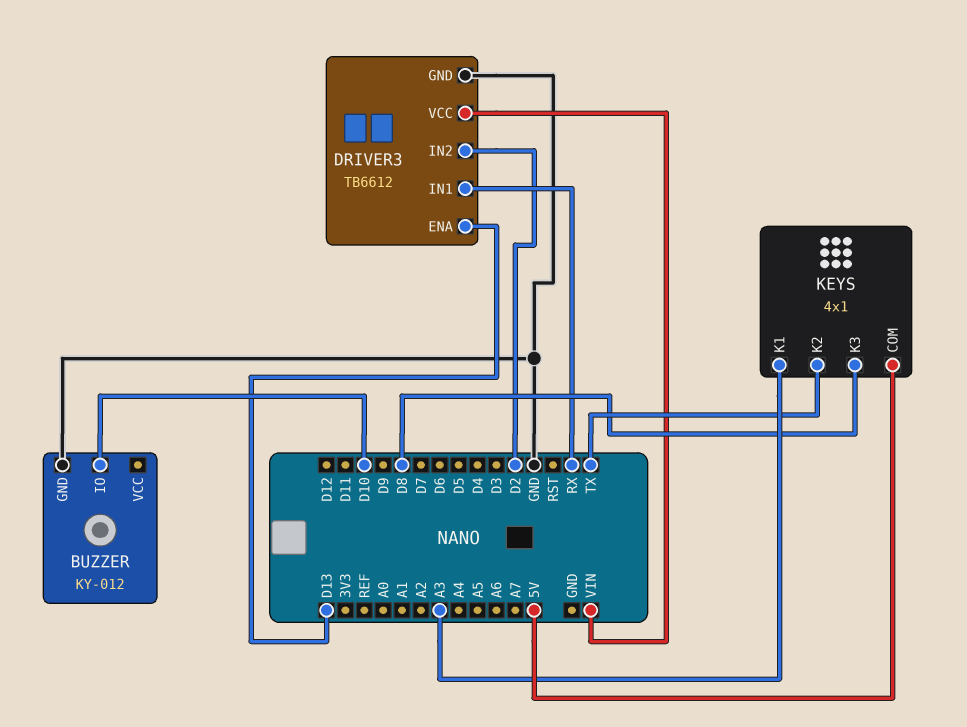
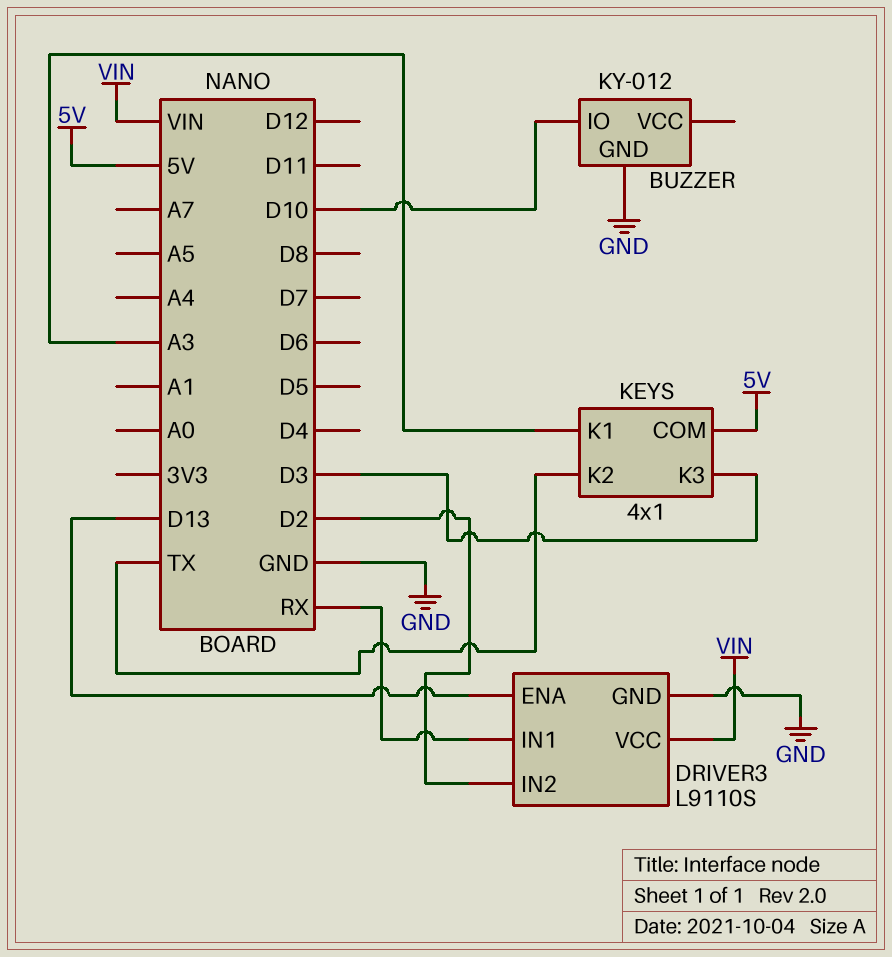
DRIVER3: TB6612 -> L9110S
KEYS pin K3: D8 -> D3

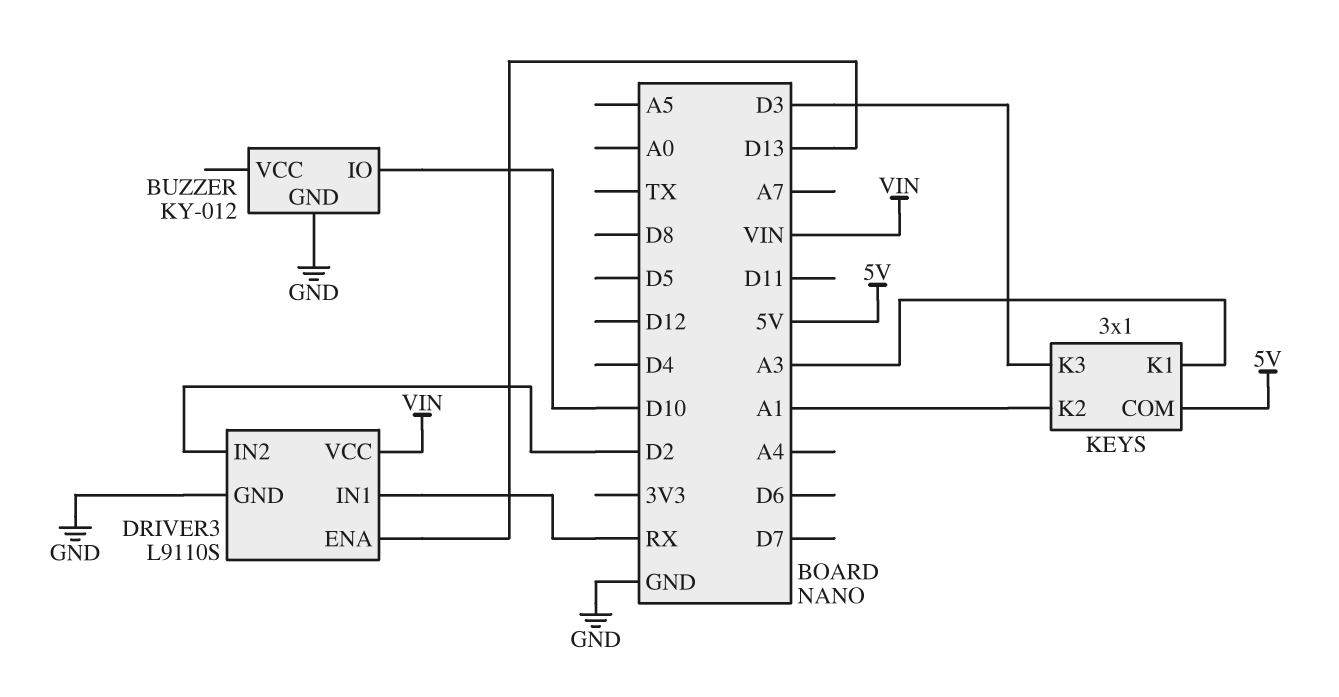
KEYS: 4x1 -> 3x1
KEYS pin K2: TX -> A1

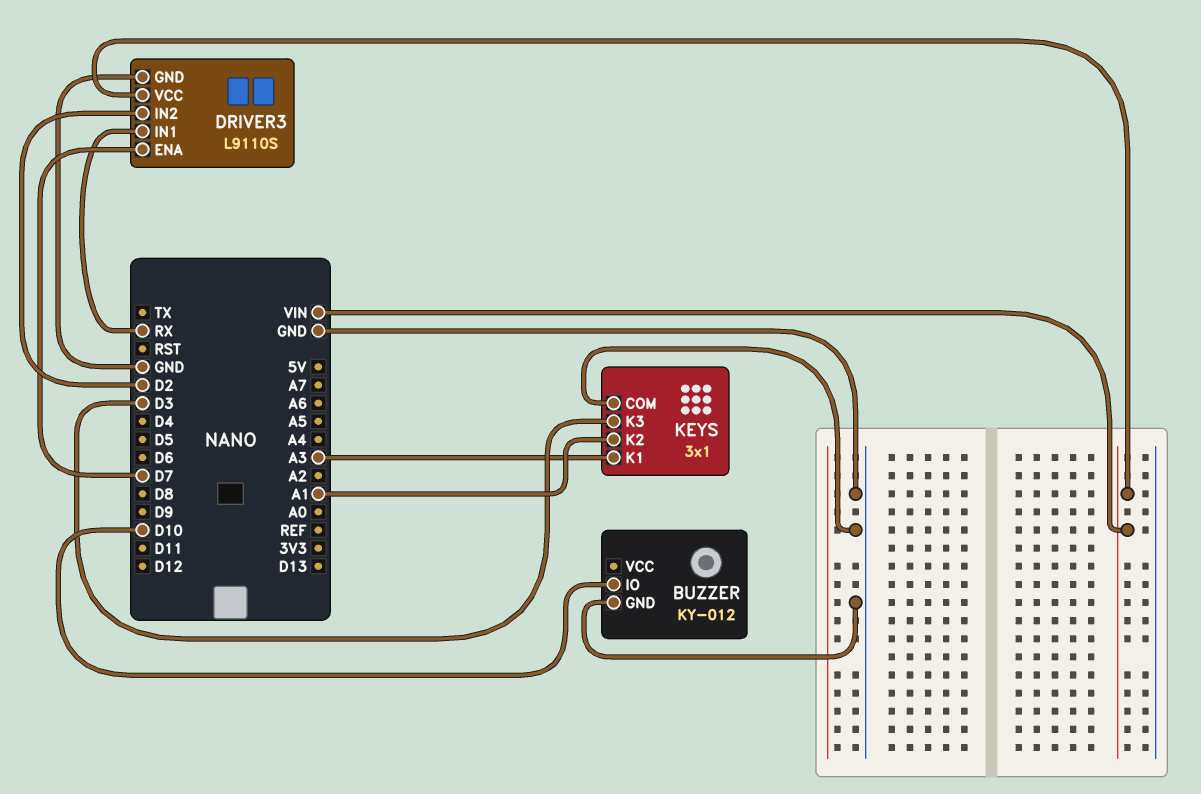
DRIVER3 pin ENA: D13 -> D7
KEYS pin COM: 5V -> GND

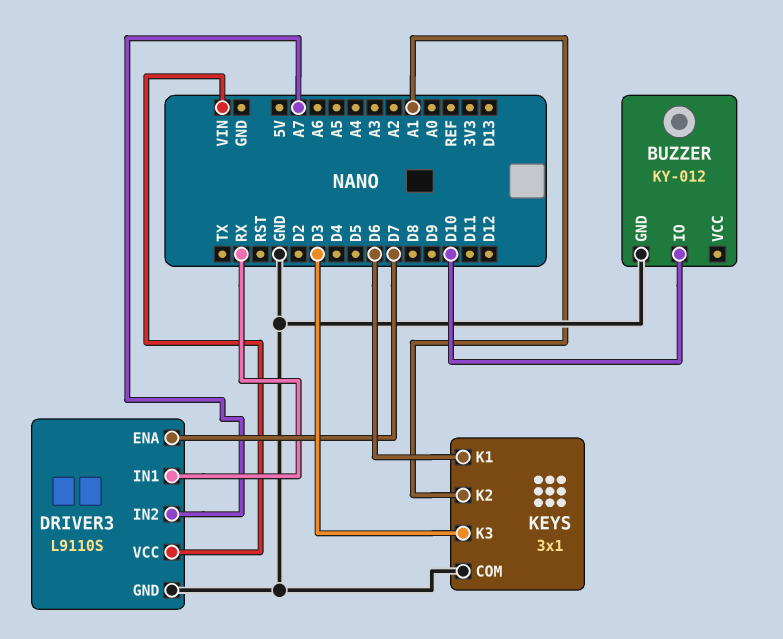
DRIVER3 pin IN2: D2 -> A7
KEYS pin K1: A3 -> D6

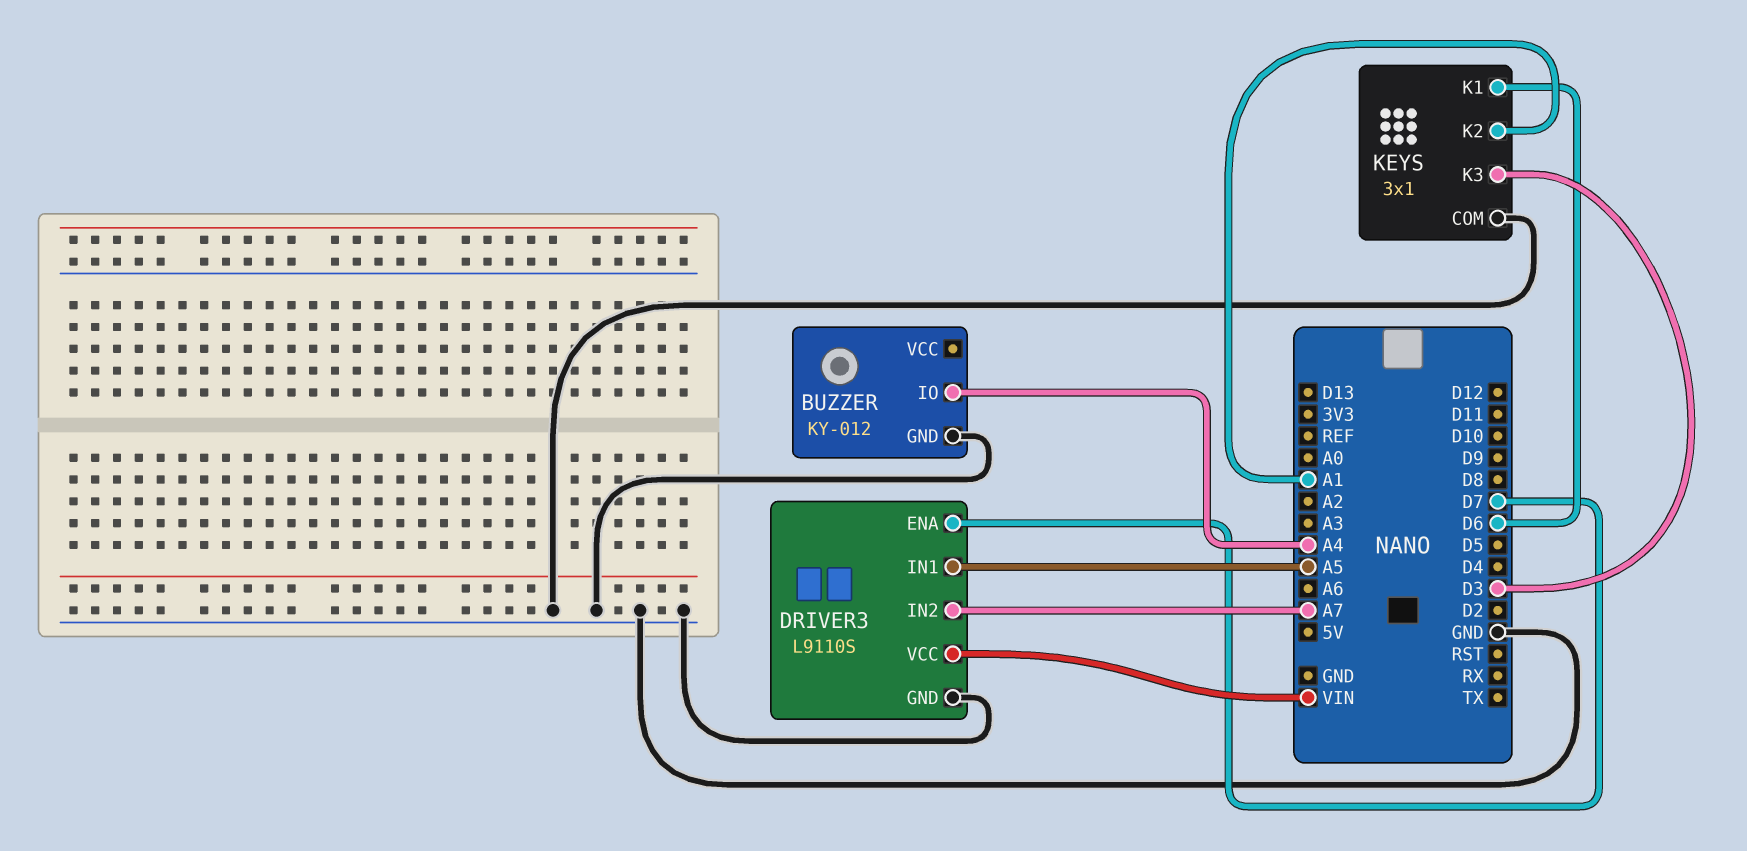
BUZZER pin IO: D10 -> A4
DRIVER3 pin IN1: RX -> A5

